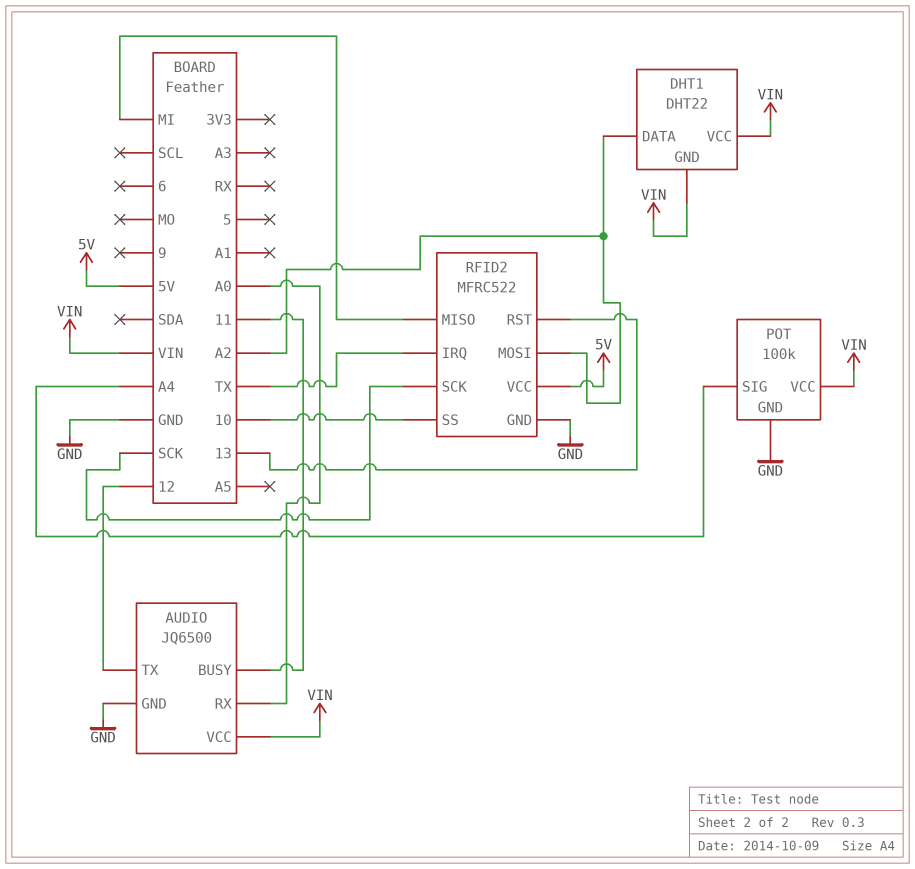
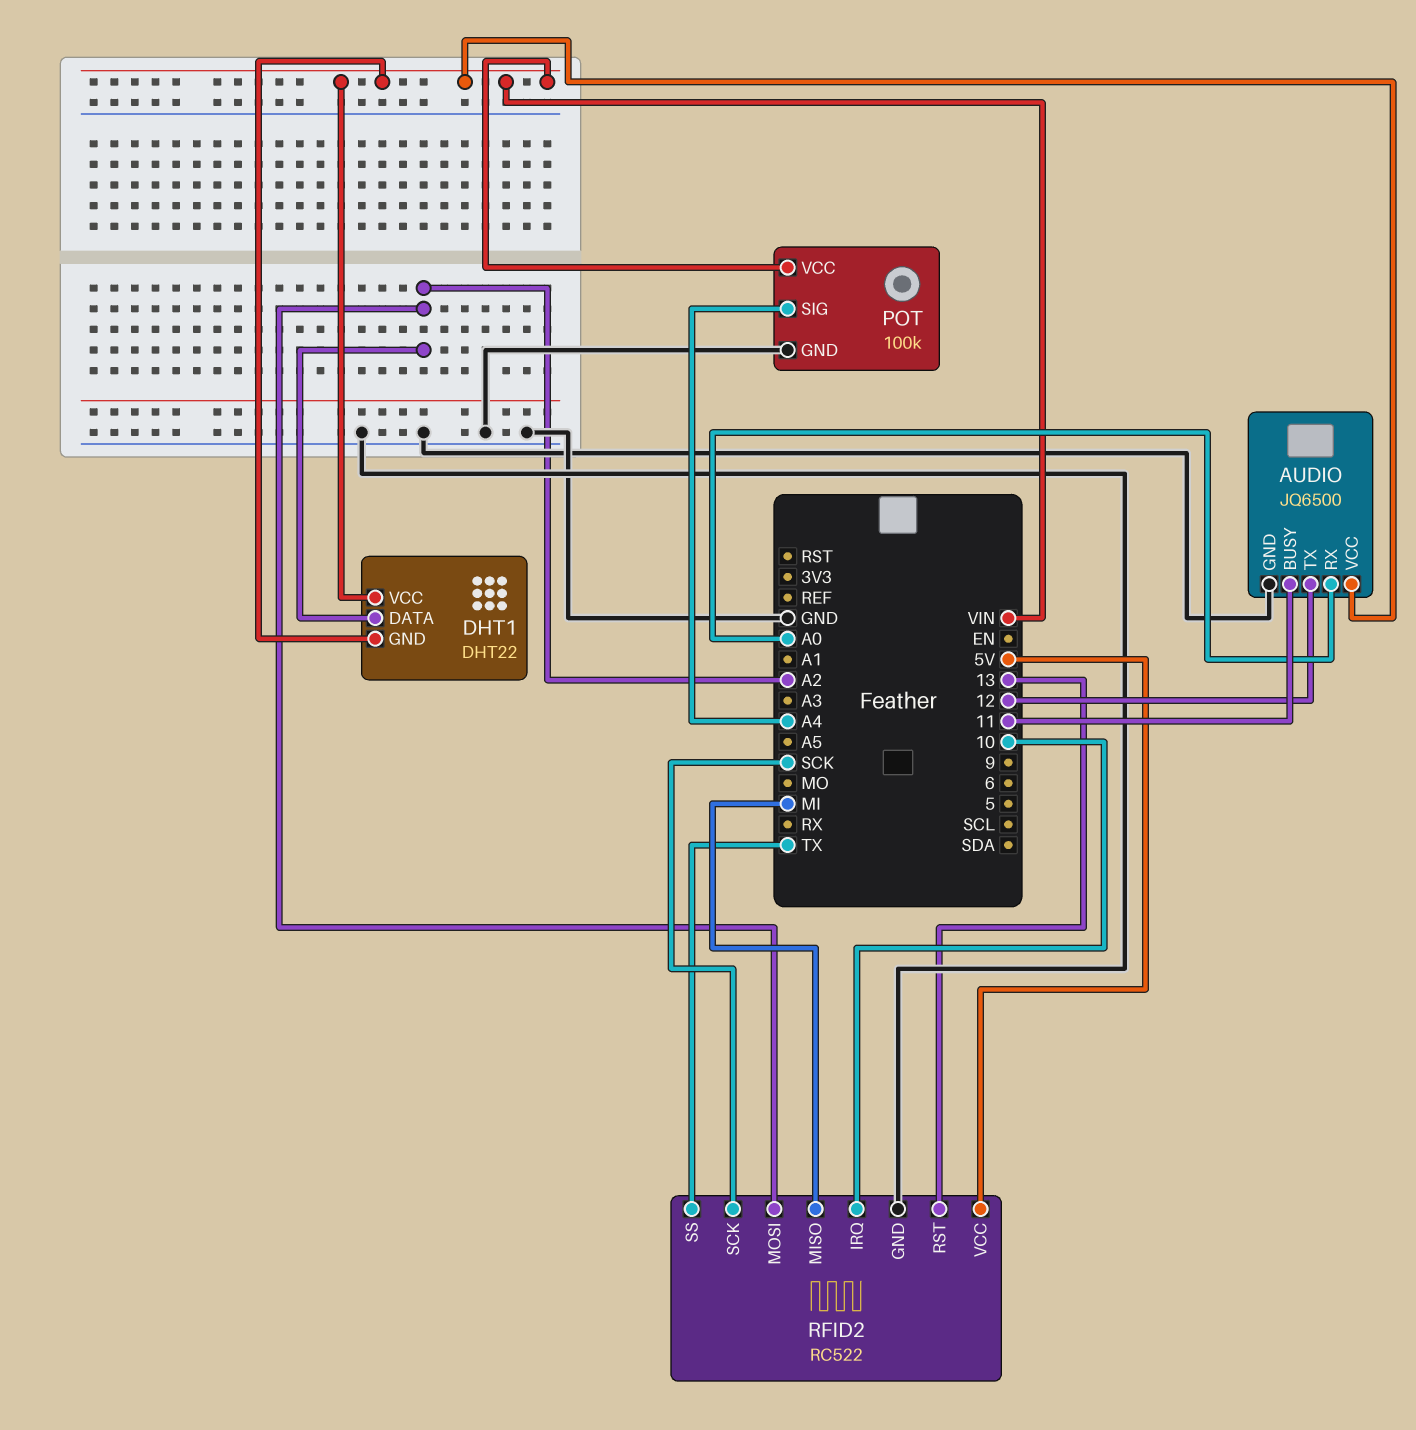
RFID2: MFRC522 -> RC522
RFID2 pin IRQ: TX -> 10
RFID2 pin SS: 10 -> TX

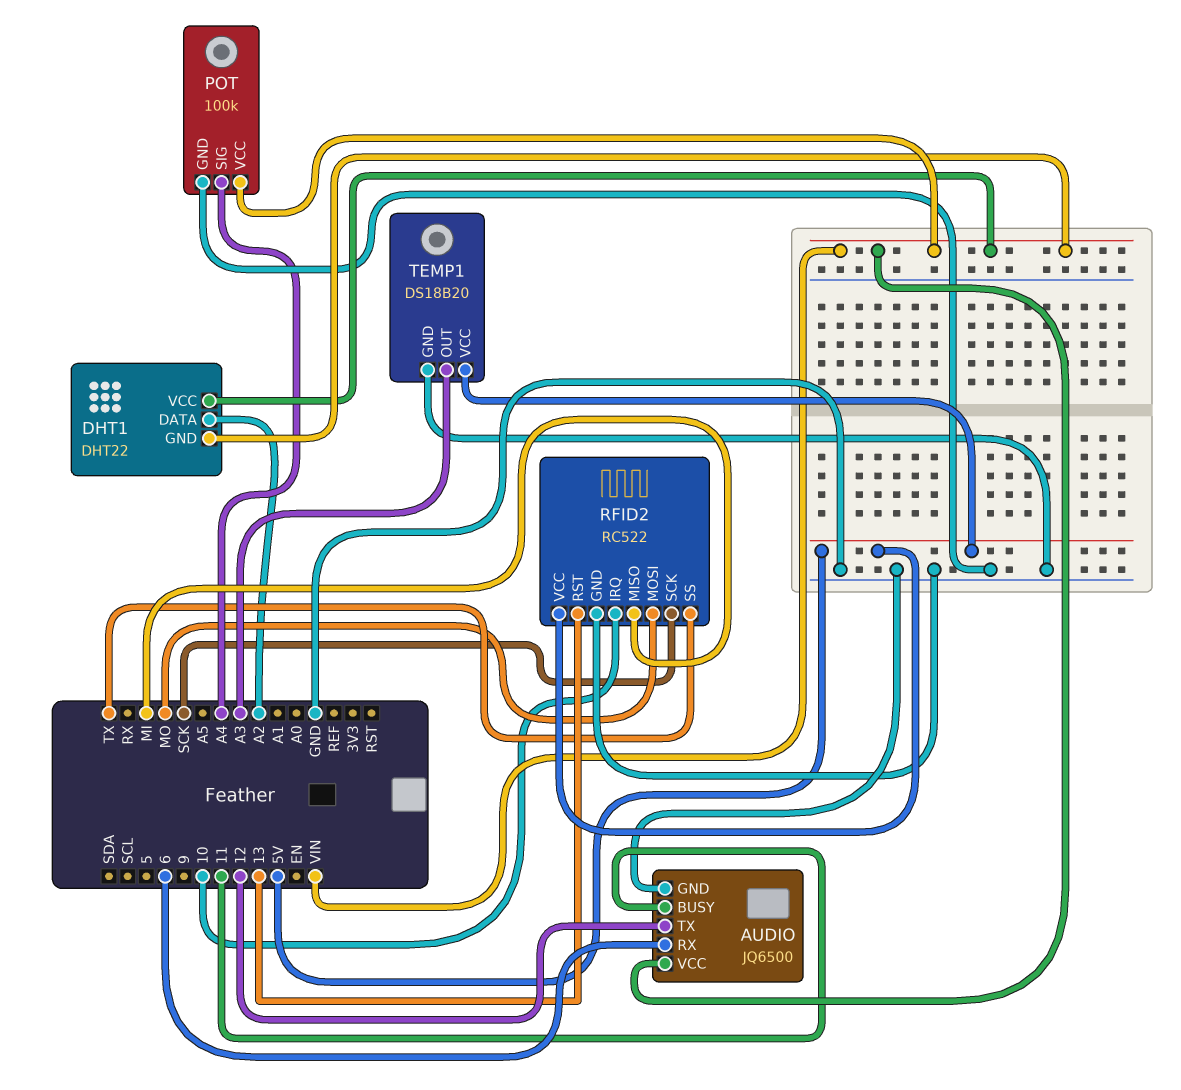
AUDIO pin RX: A0 -> 6
RFID2 pin MOSI: A2 -> MO
TEMP1: none -> DS18B20
TEMP1 pin GND: none -> GND
TEMP1 pin OUT: none -> A3
TEMP1 pin VCC: none -> 5V

